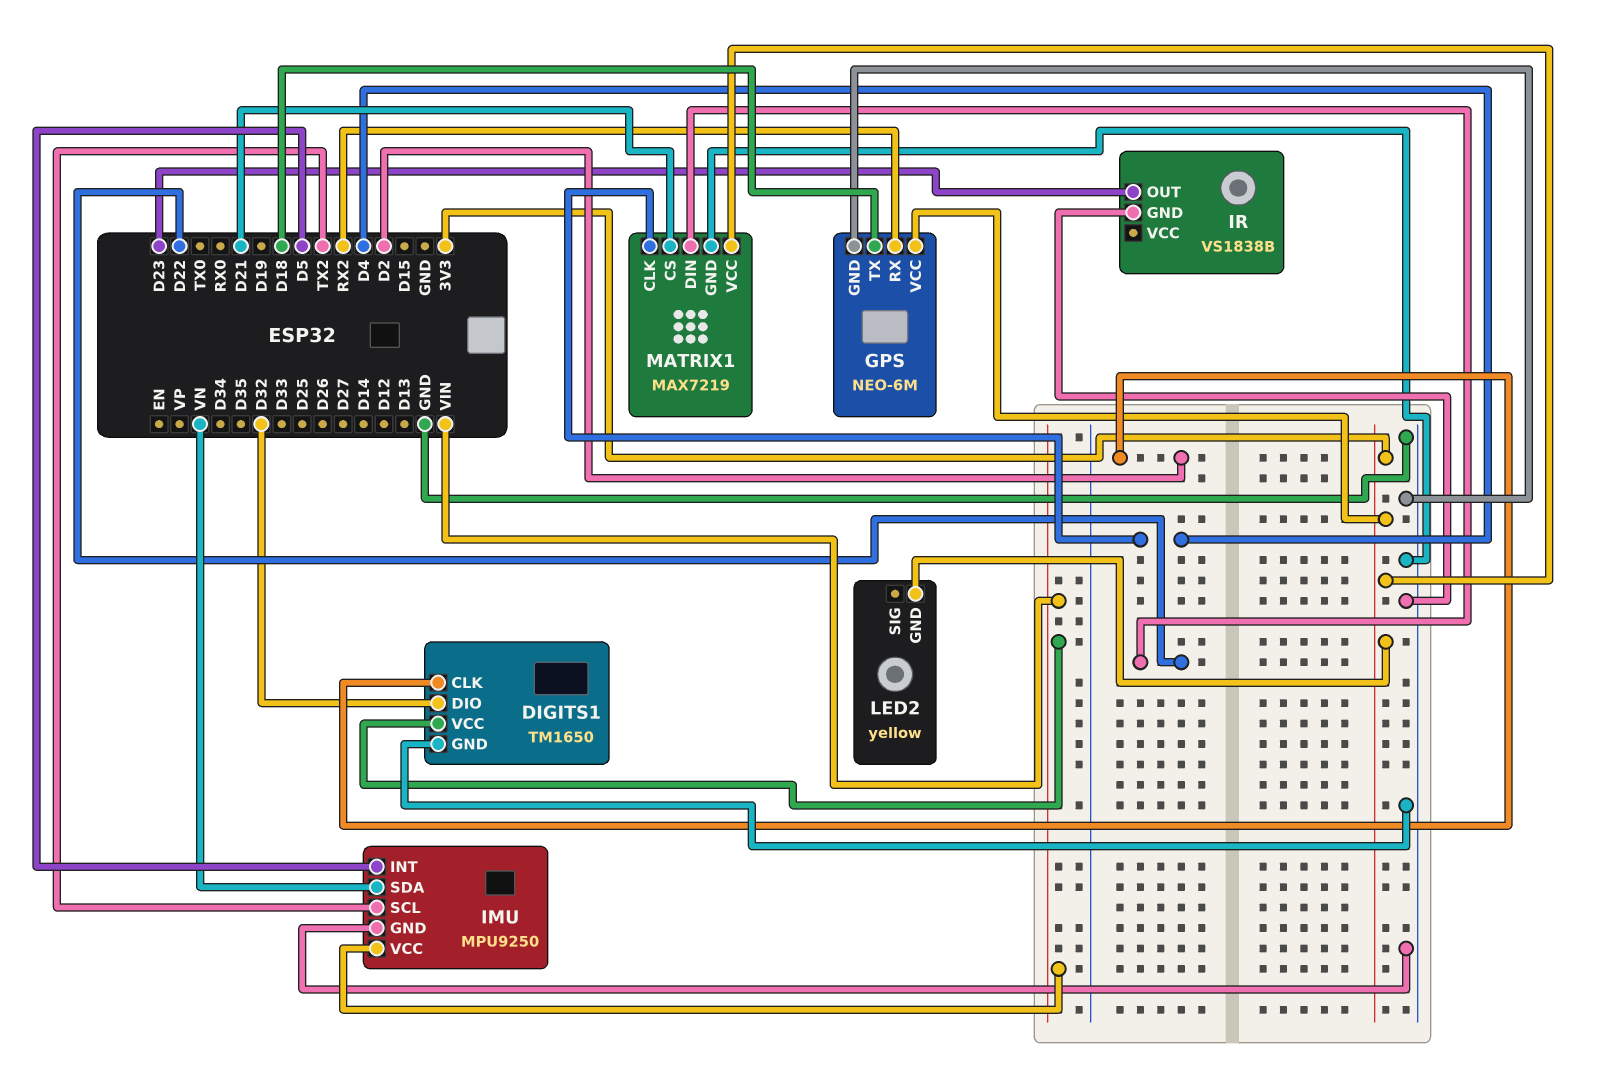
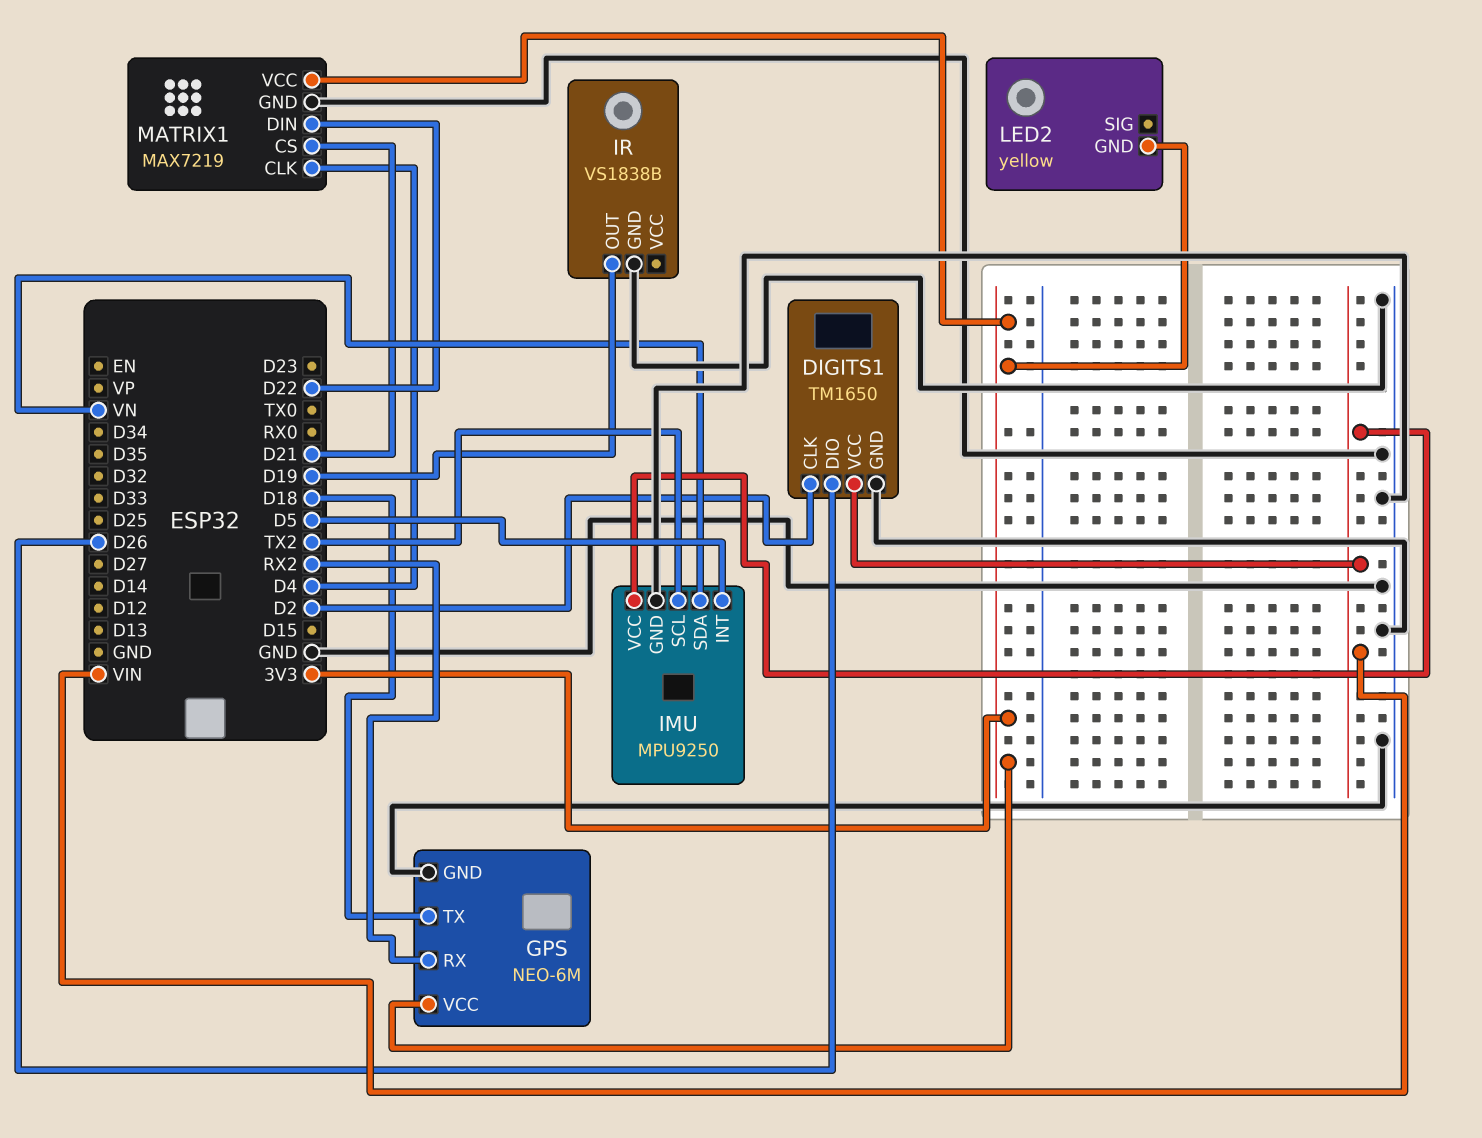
DIGITS1 pin DIO: D32 -> D26
IR pin OUT: D23 -> D19

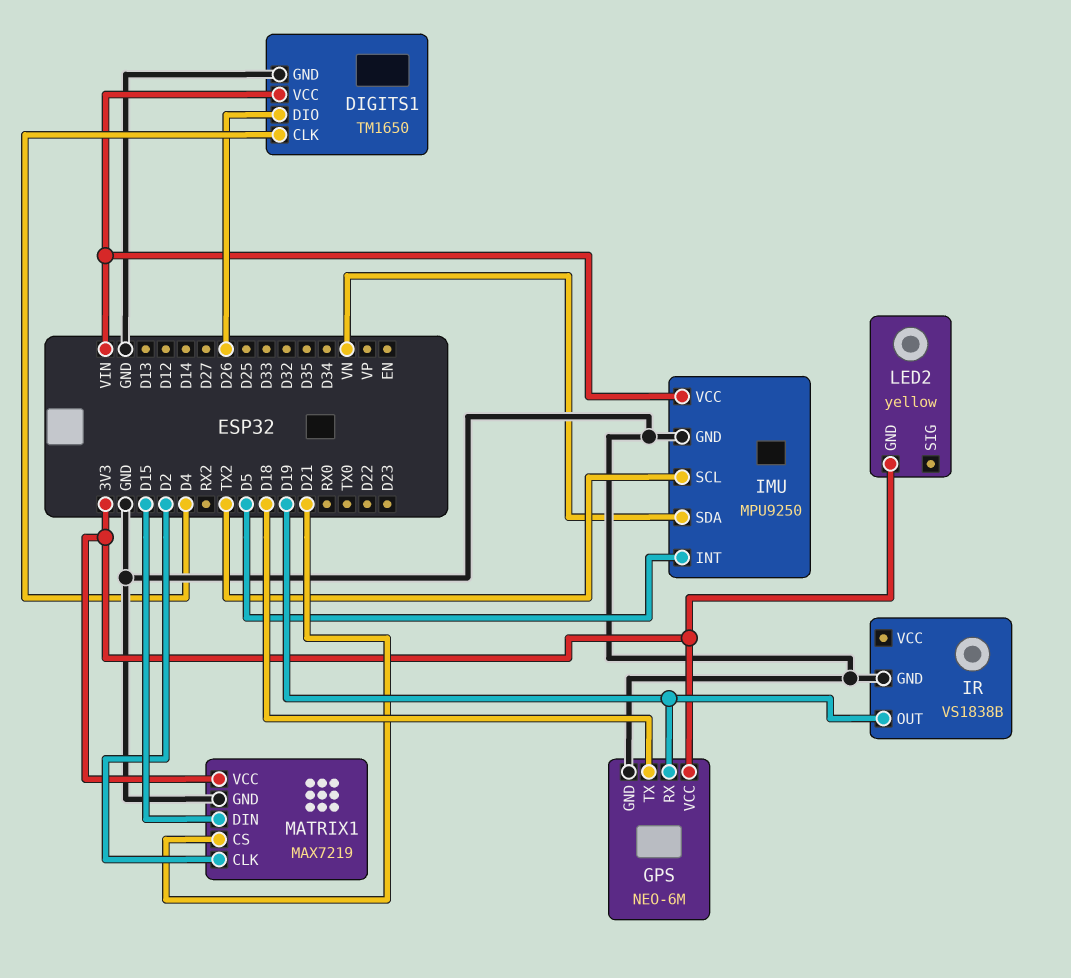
DIGITS1 pin CLK: D2 -> D4
GPS pin RX: RX2 -> D19
MATRIX1 pin CLK: D4 -> D2
MATRIX1 pin DIN: D22 -> D15

